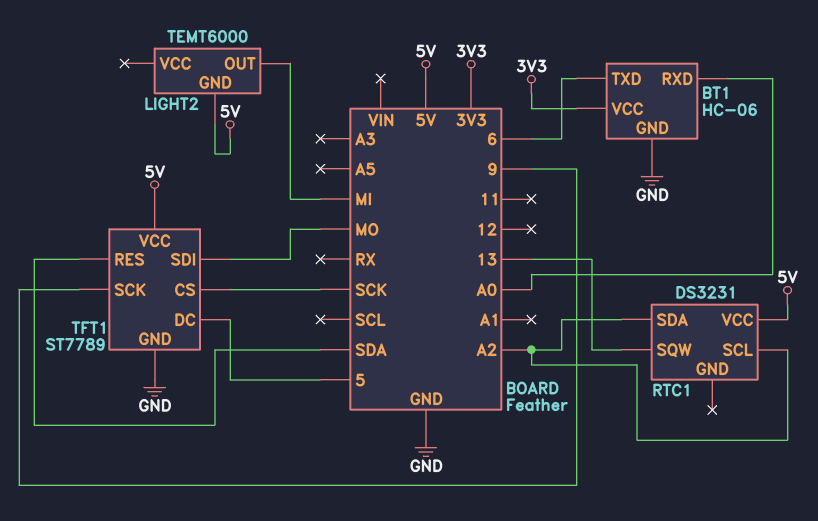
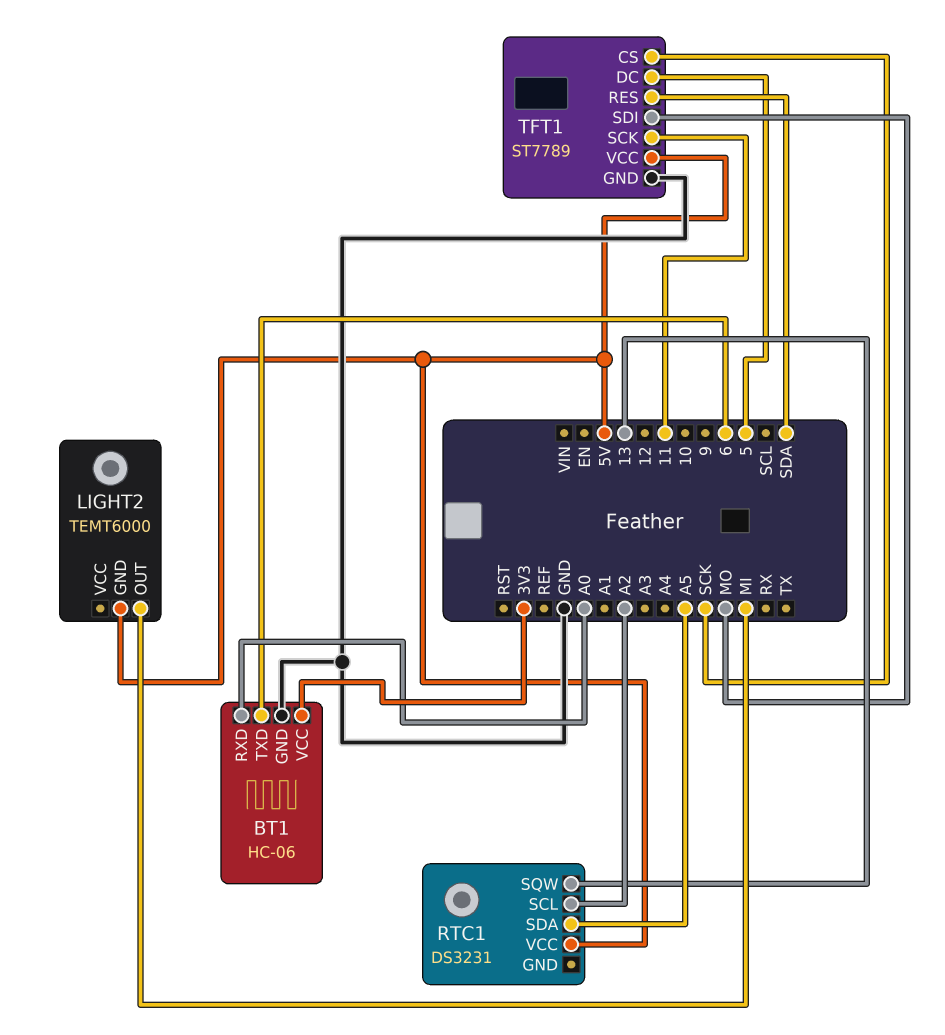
RTC1 pin SDA: A2 -> A5
TFT1 pin SCK: 9 -> 11

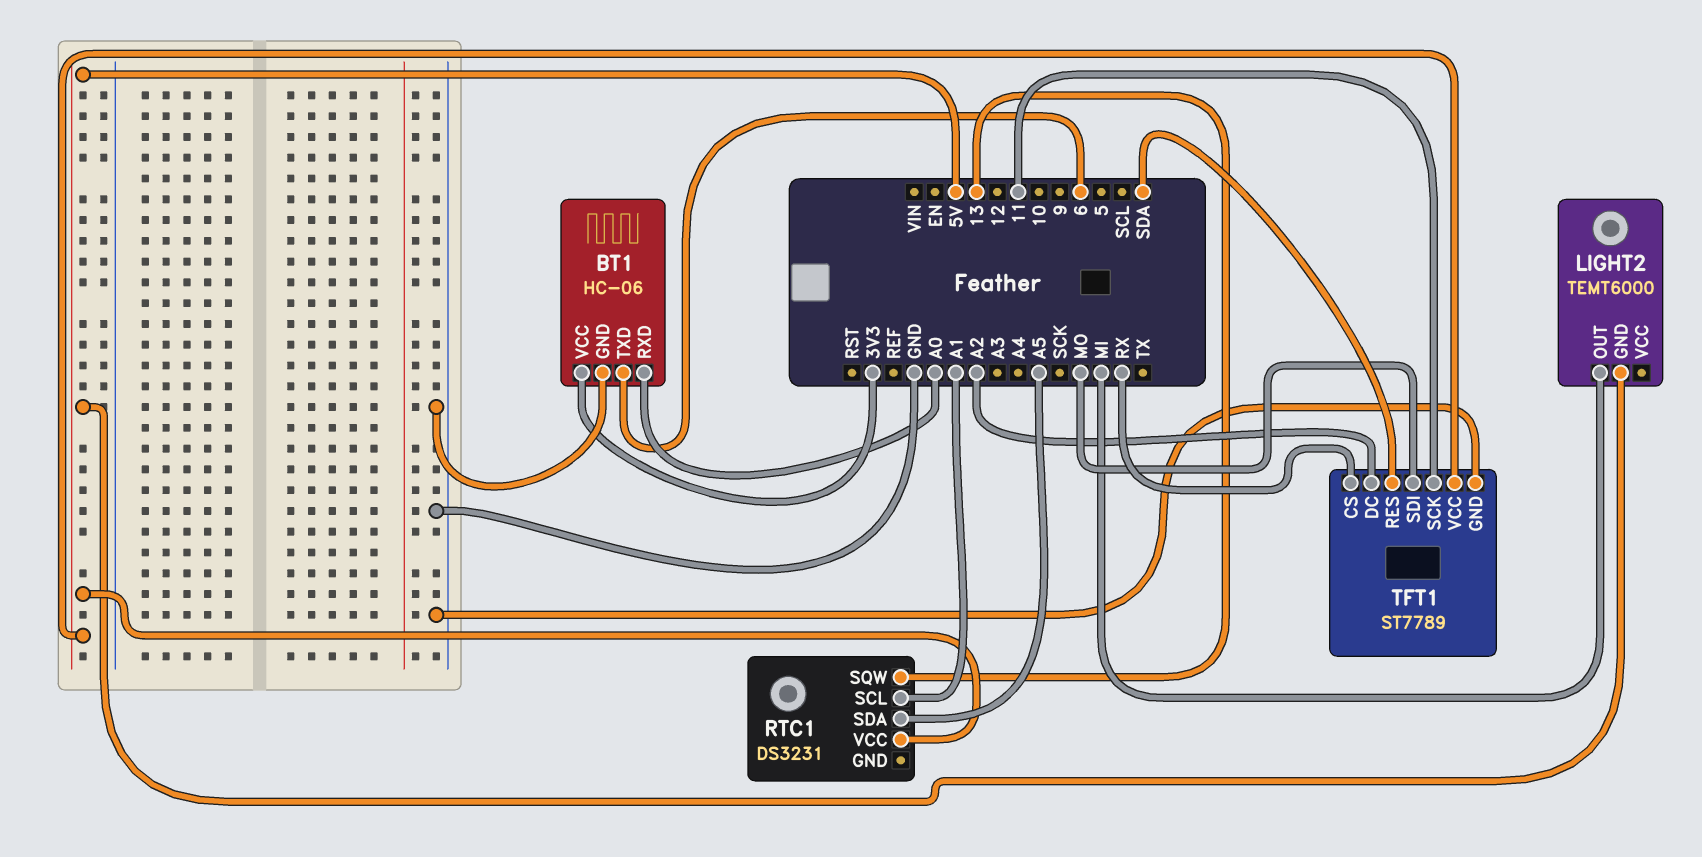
RTC1 pin SCL: A2 -> A1
TFT1 pin CS: SCK -> RX
TFT1 pin DC: 5 -> A2

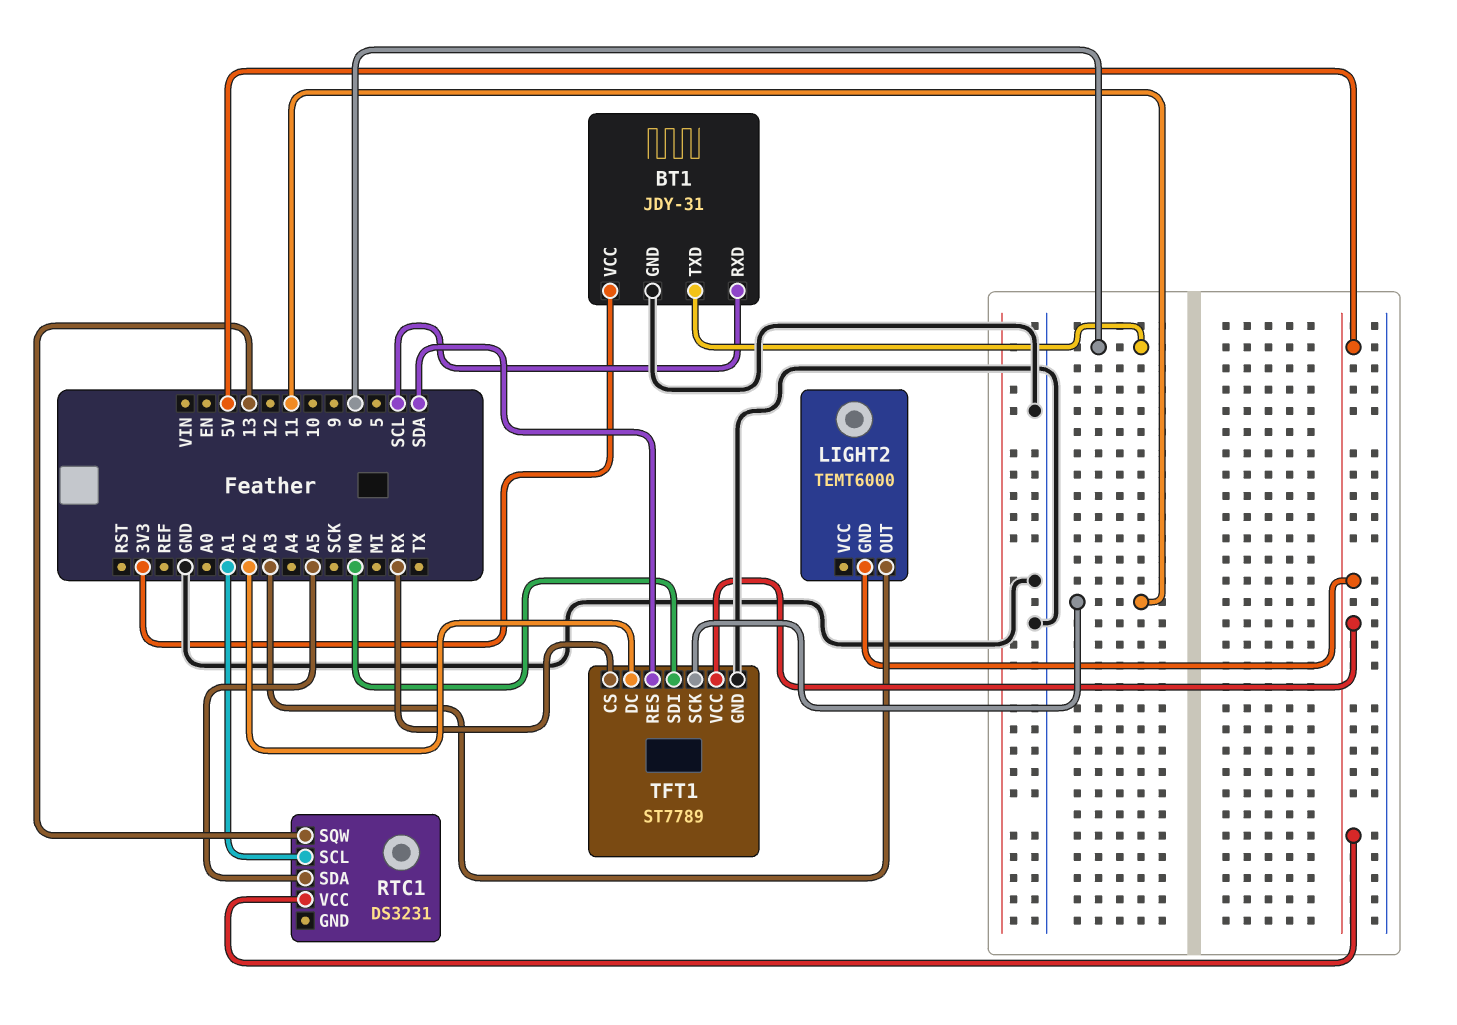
BT1: HC-06 -> JDY-31
BT1 pin RXD: A0 -> SCL
LIGHT2 pin OUT: MI -> A3

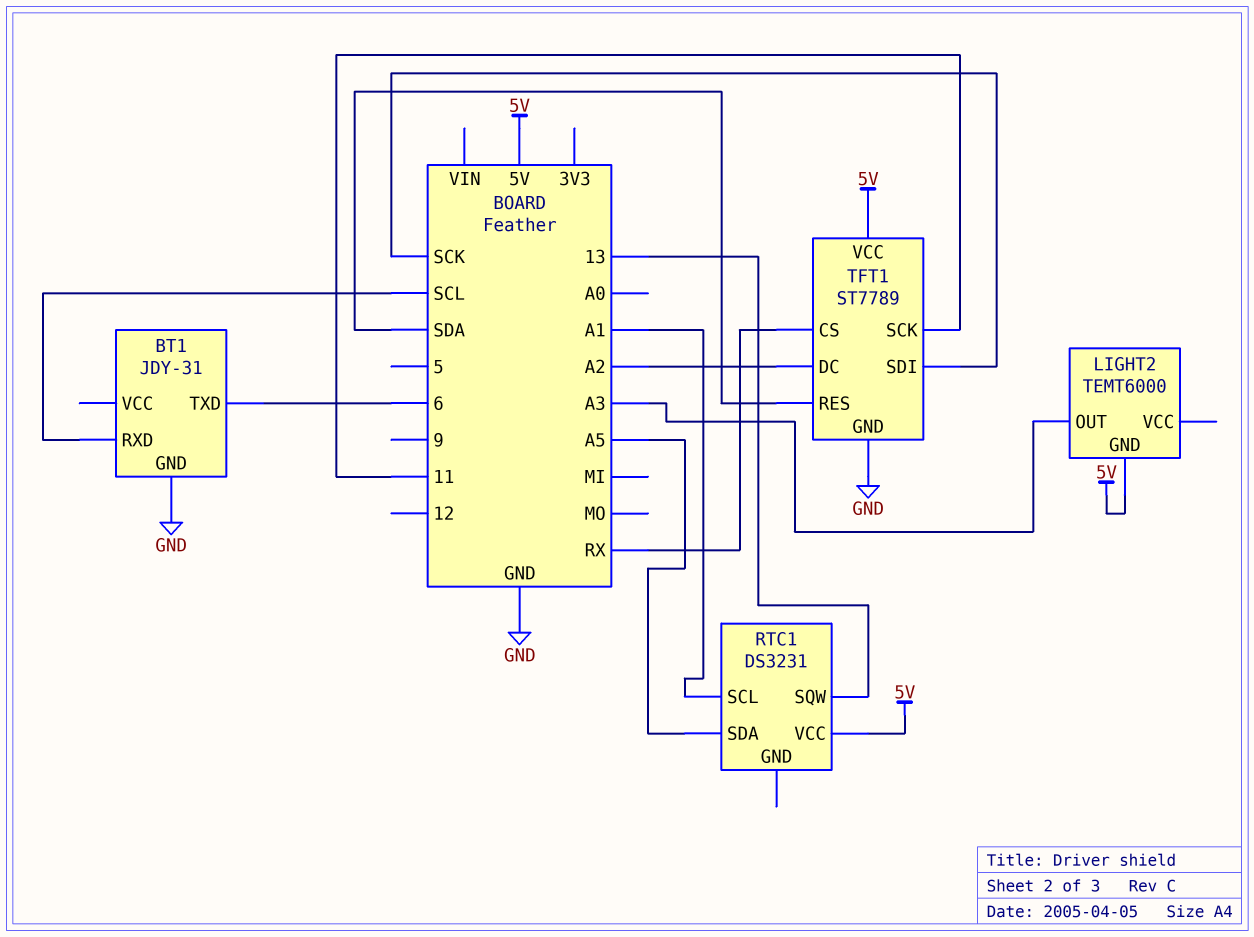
BT1 pin VCC: 3V3 -> none
TFT1 pin SDI: MO -> SCK

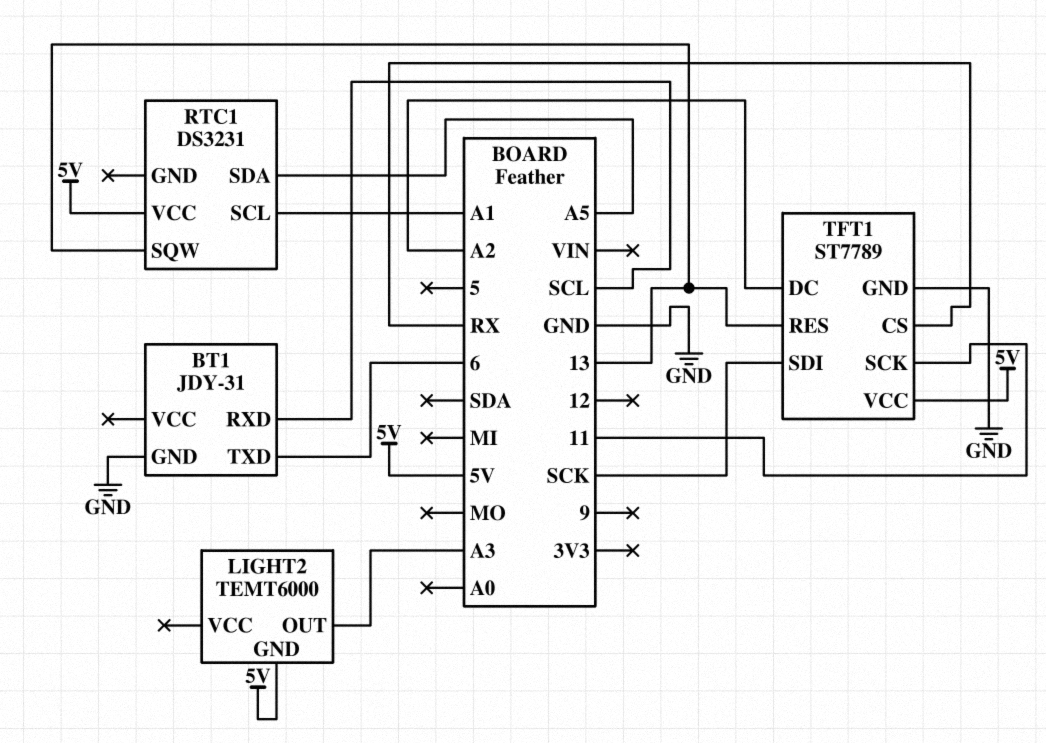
TFT1 pin RES: SDA -> 13

